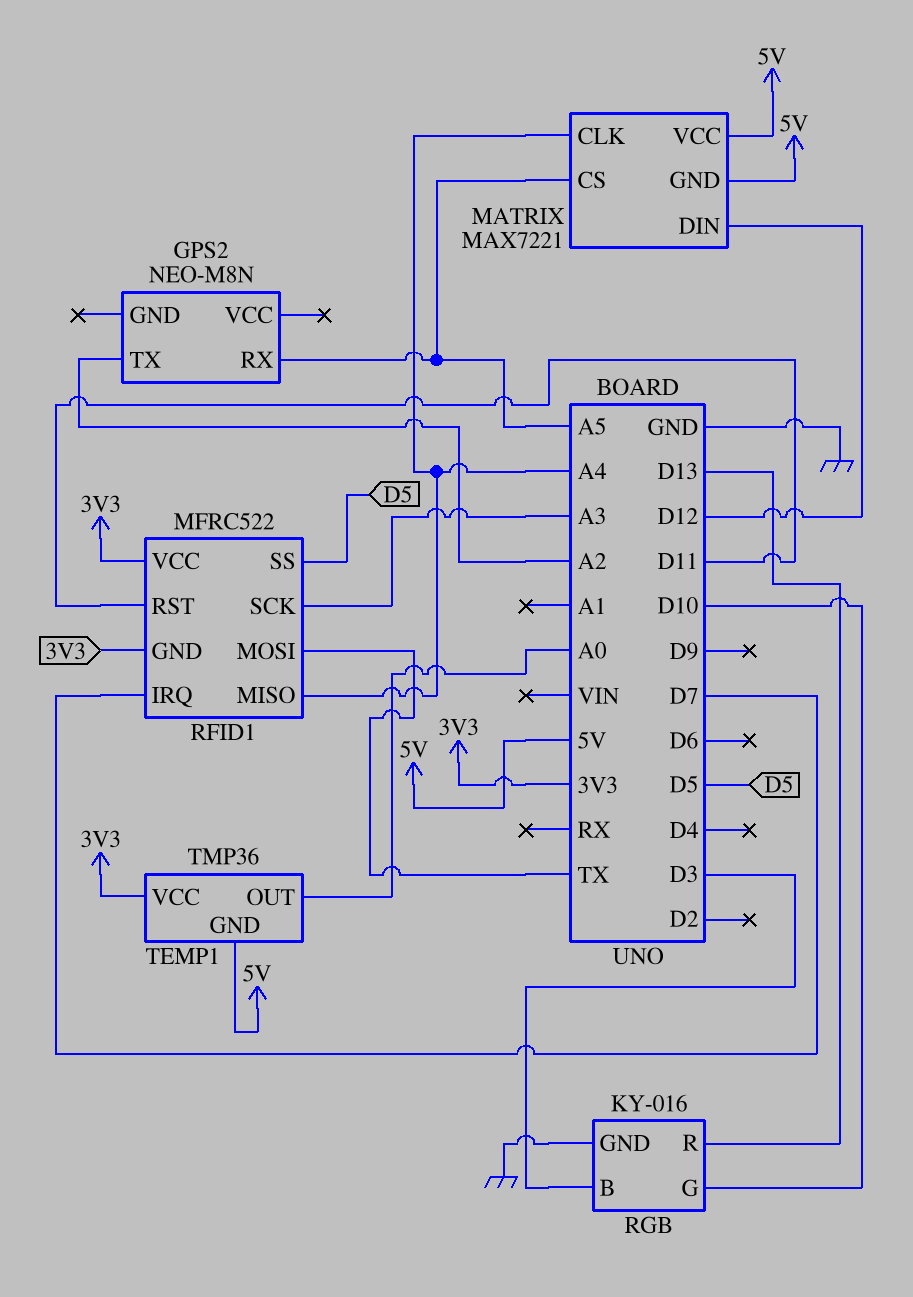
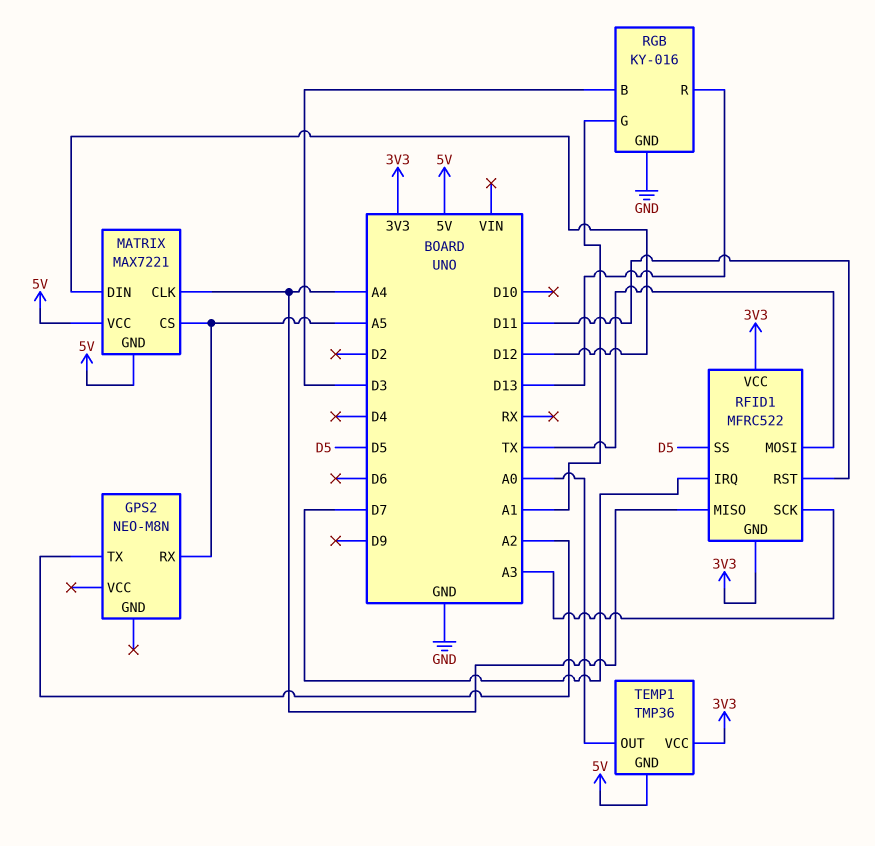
RGB pin G: D10 -> A1

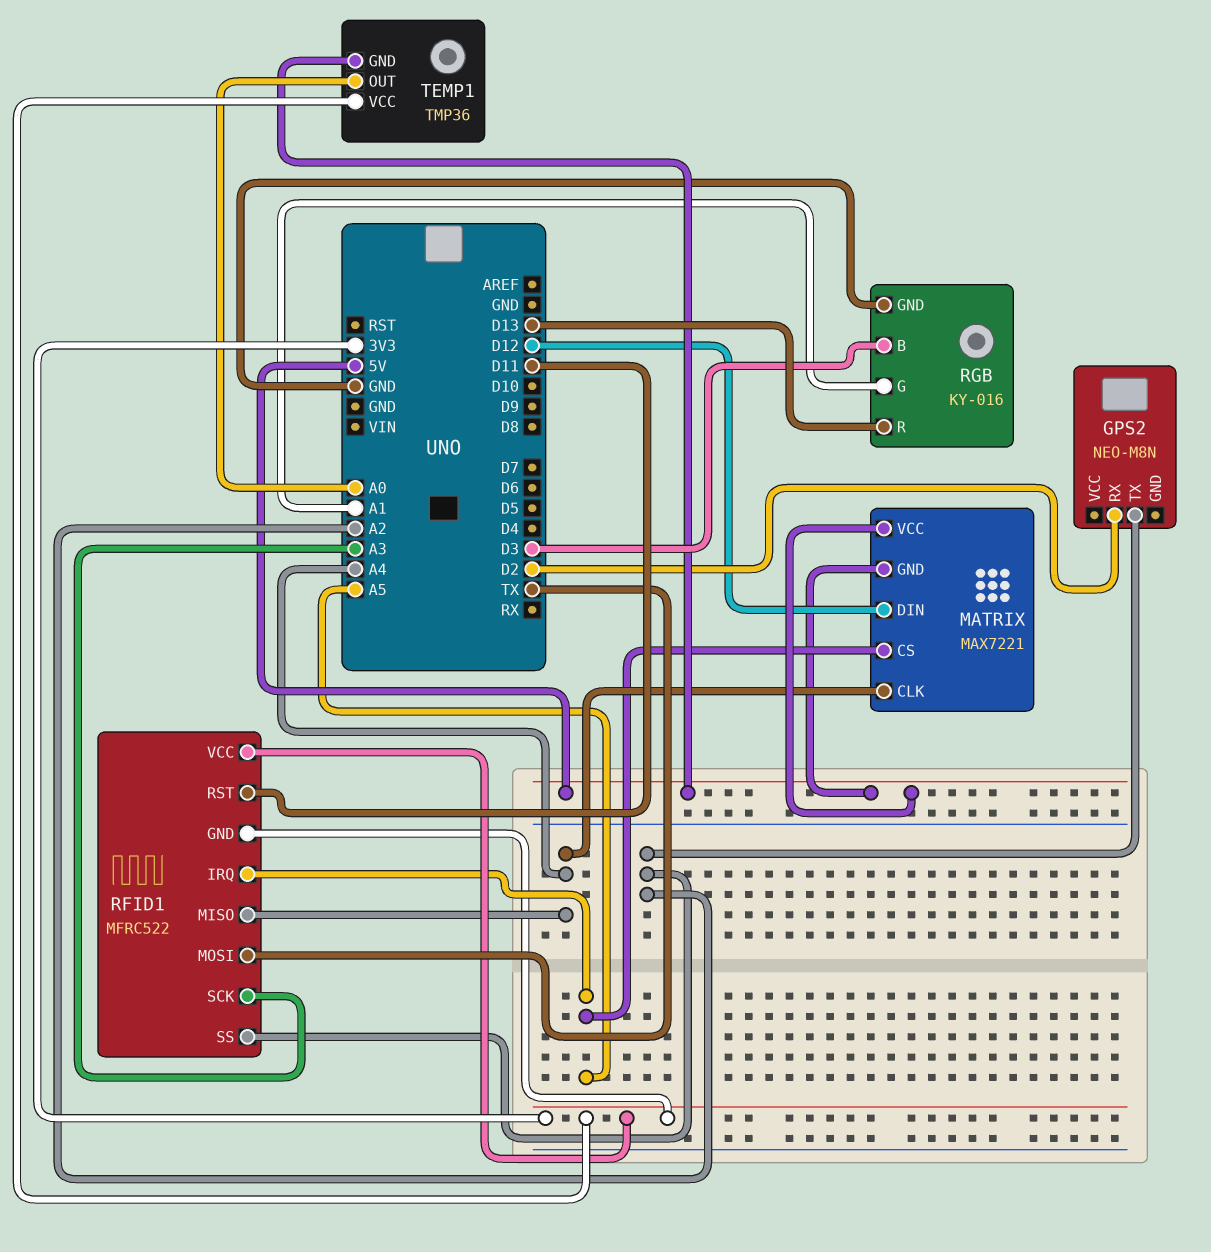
GPS2 pin RX: A5 -> D2
RFID1 pin IRQ: D7 -> A5
RFID1 pin SS: D5 -> A2

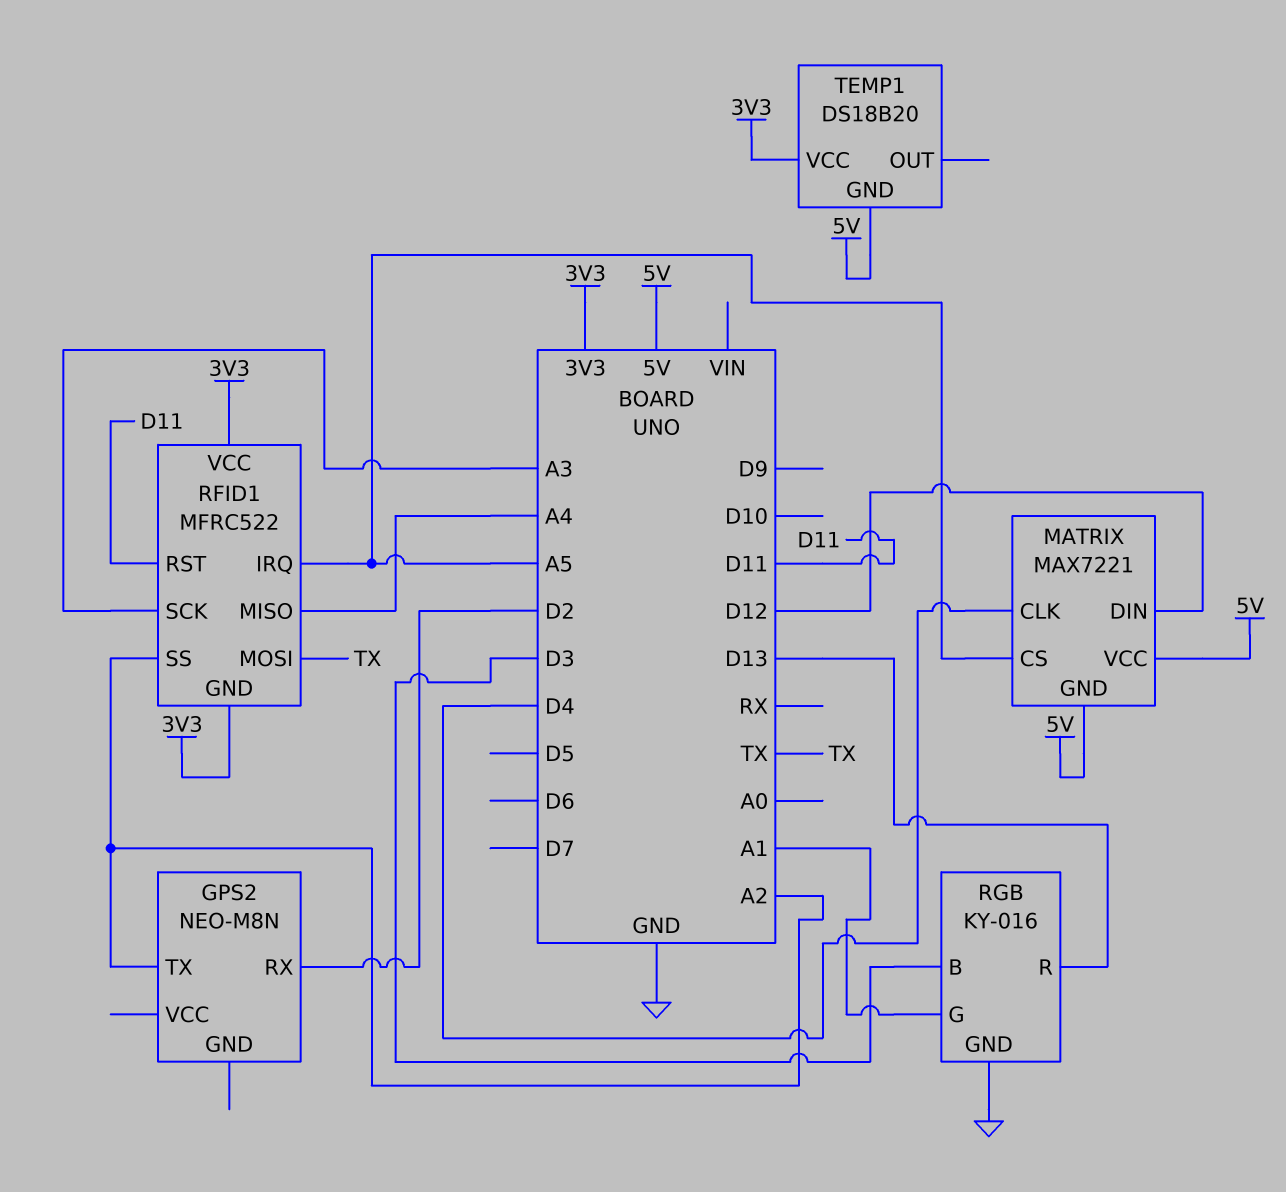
MATRIX pin CLK: A4 -> D4
TEMP1: TMP36 -> DS18B20
TEMP1 pin OUT: A0 -> none

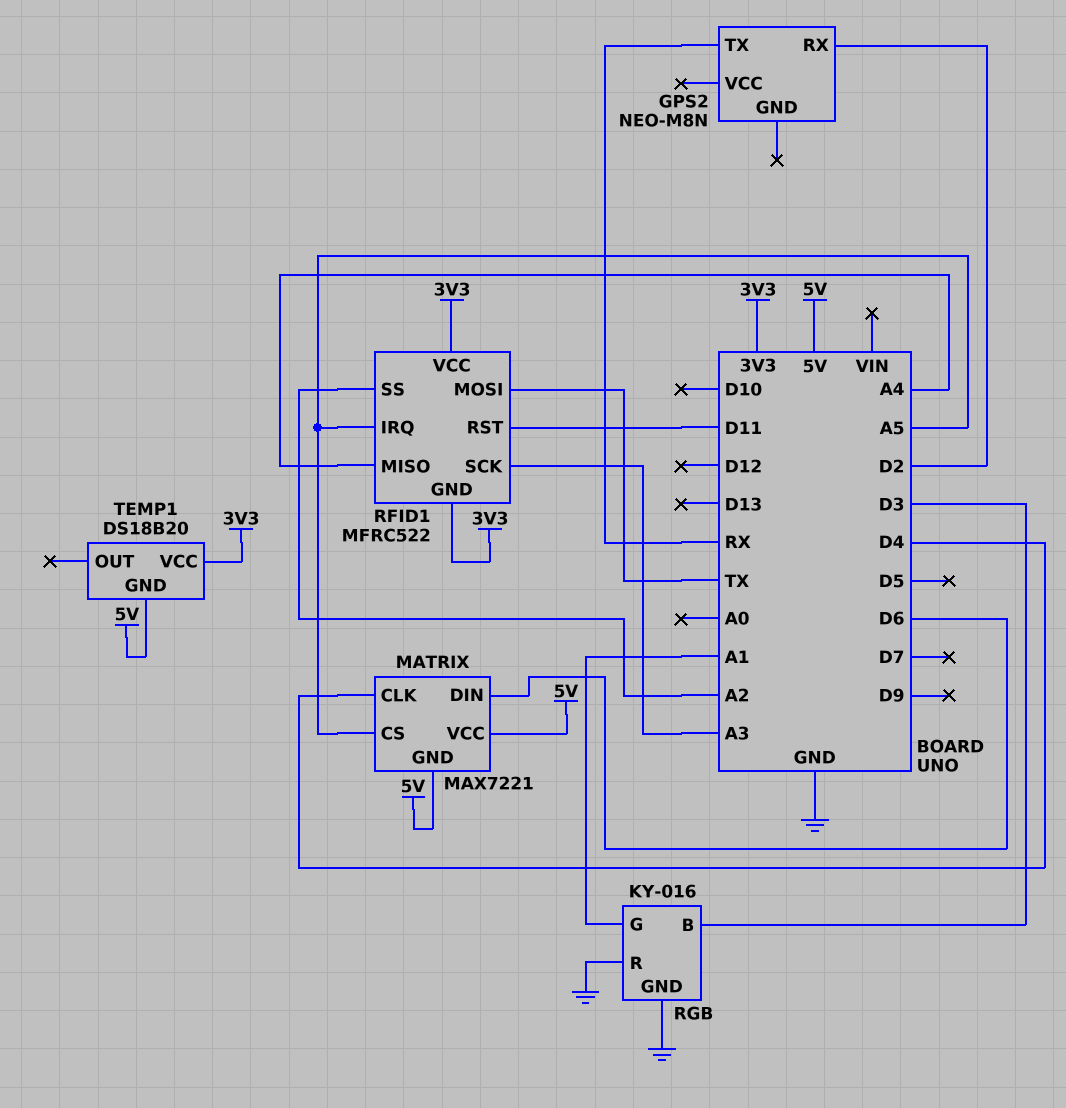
GPS2 pin TX: A2 -> RX
MATRIX pin DIN: D12 -> D6
RGB pin R: D13 -> GND

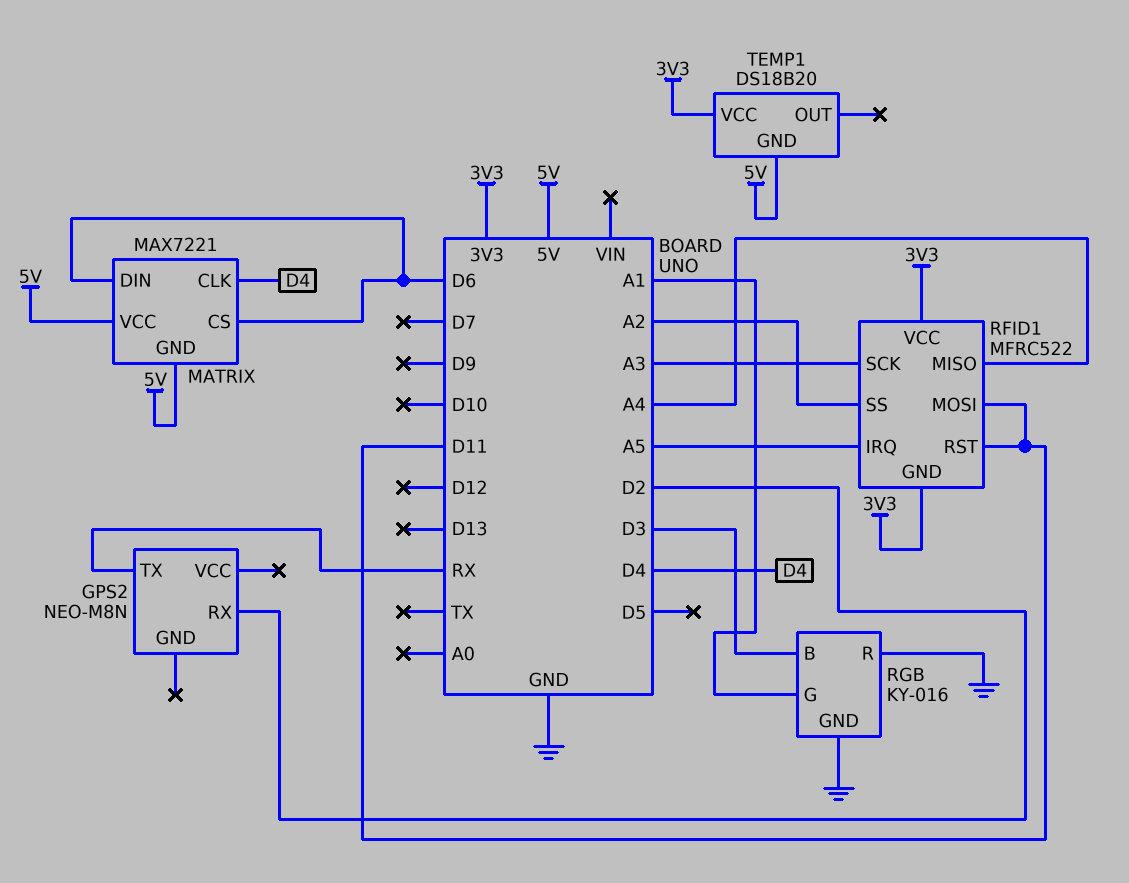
MATRIX pin CS: A5 -> D6
RFID1 pin MOSI: TX -> D11

